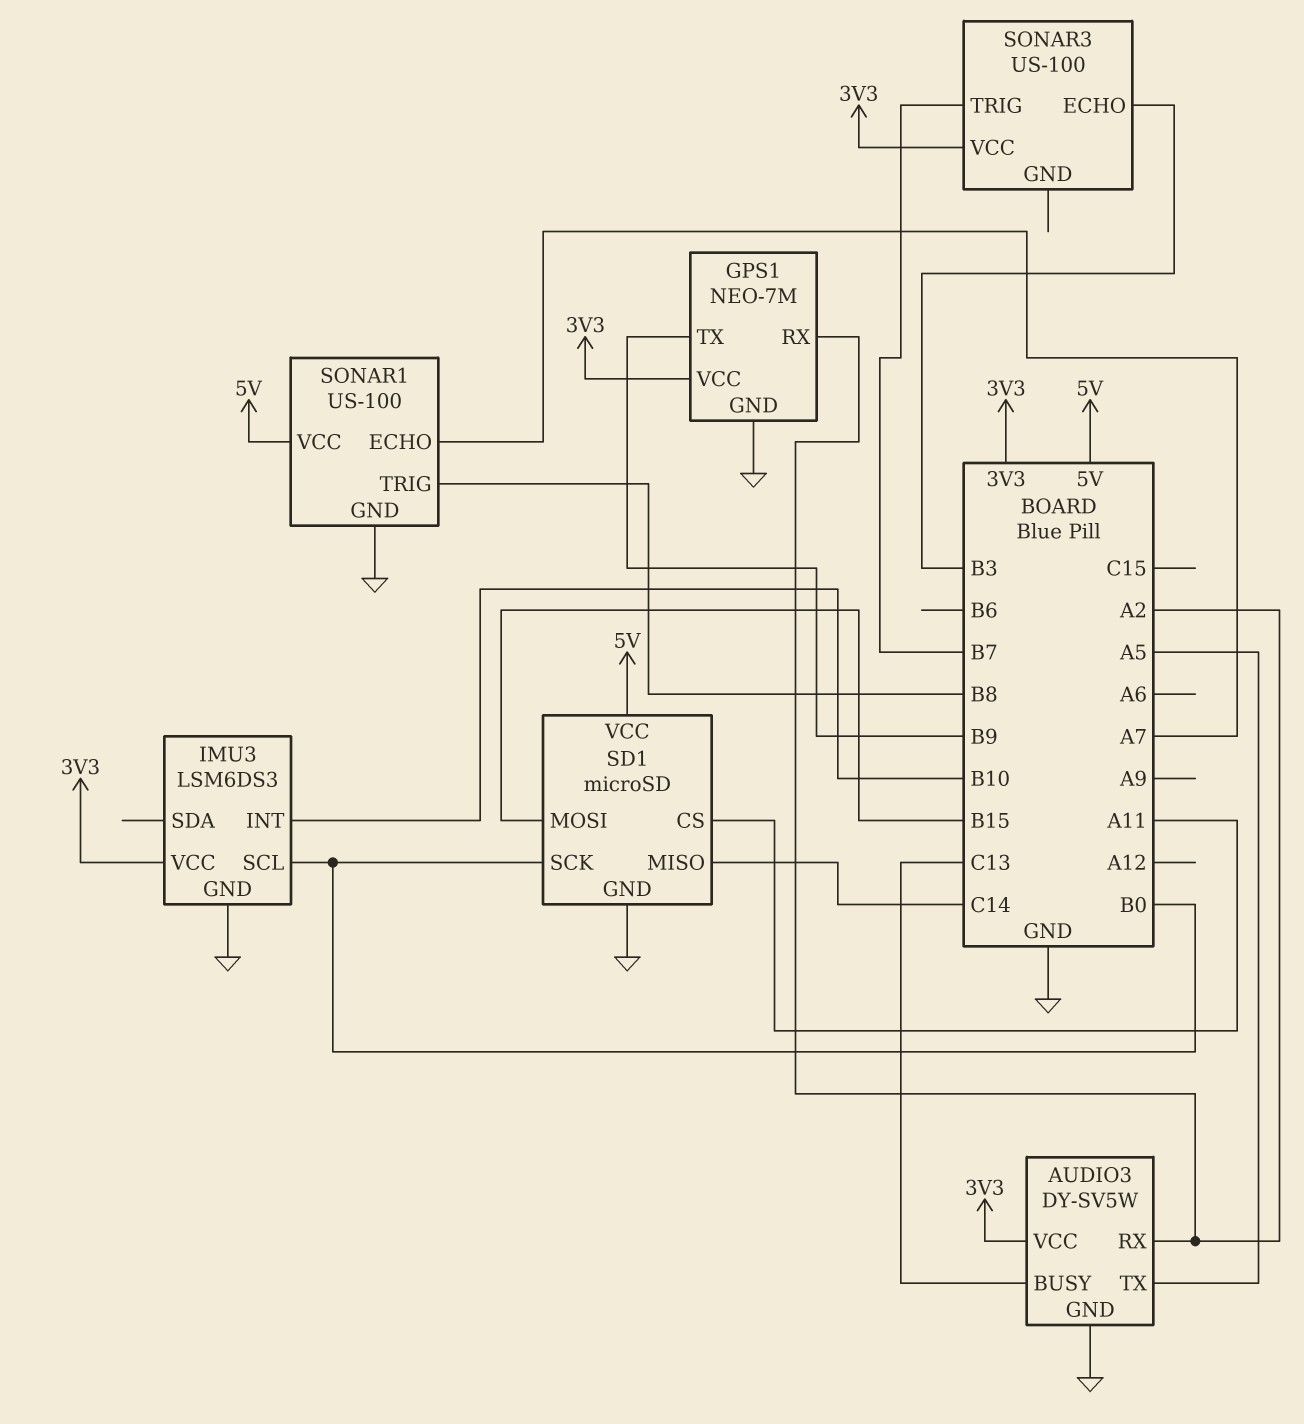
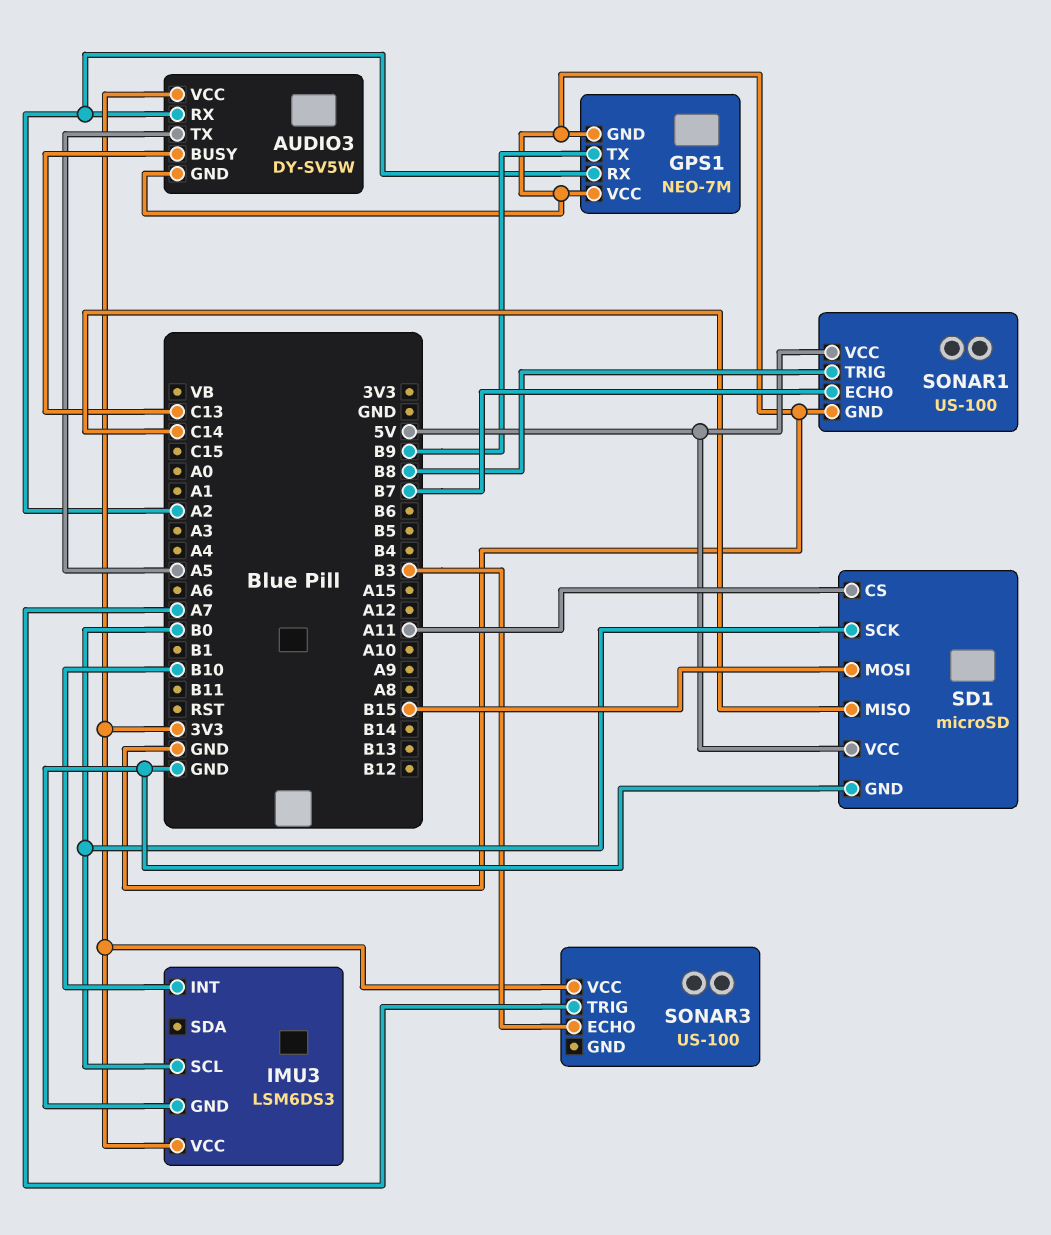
GPS1 pin VCC: 3V3 -> GND
SONAR1 pin ECHO: A7 -> B7
SONAR3 pin TRIG: B7 -> A7

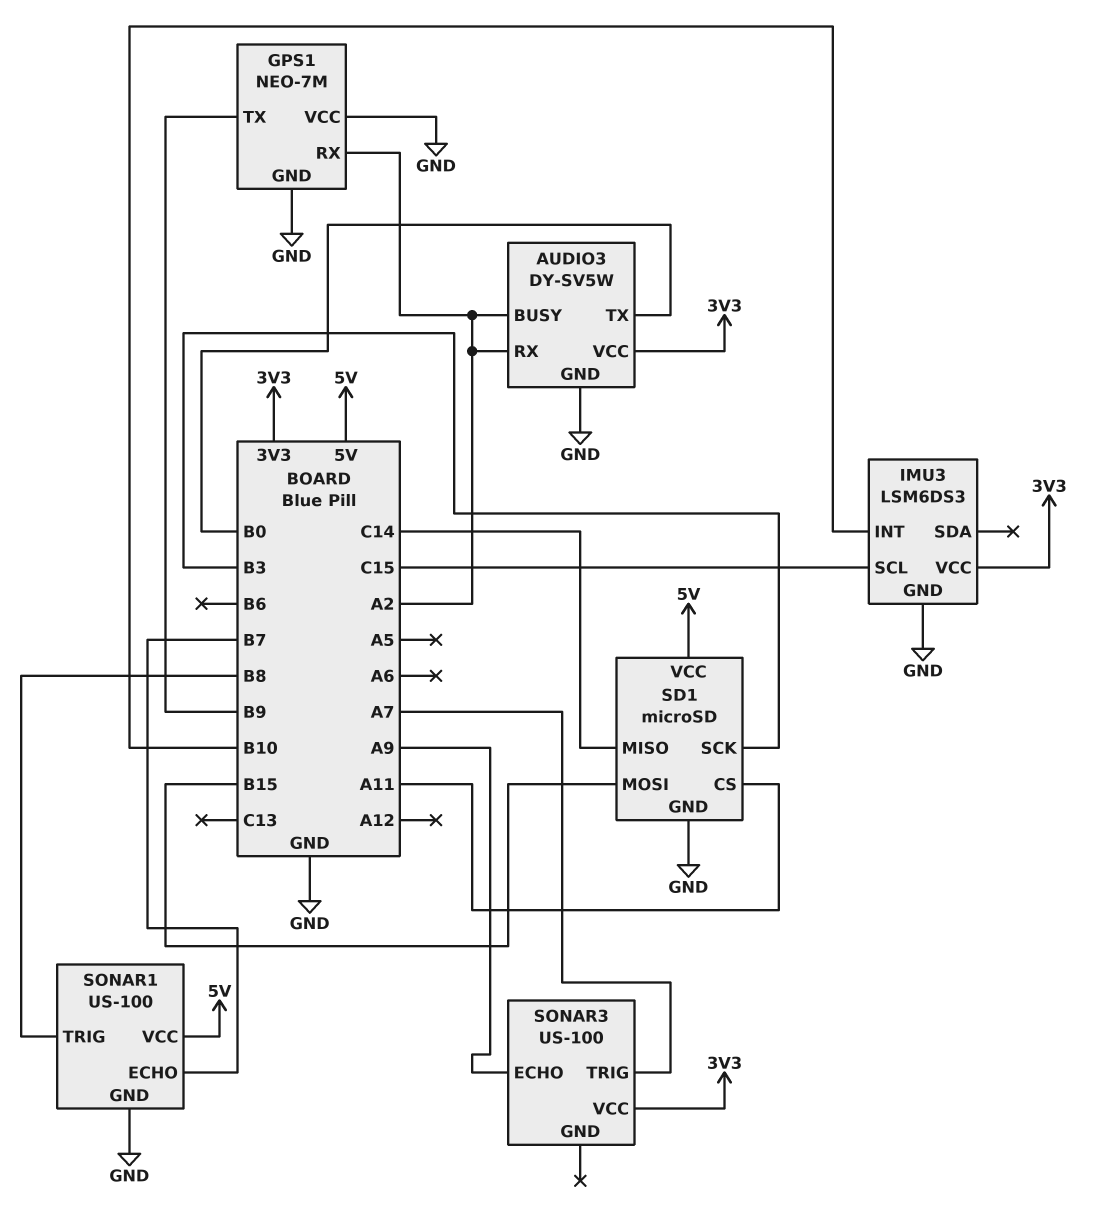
AUDIO3 pin BUSY: C13 -> A2
AUDIO3 pin TX: A5 -> B0
IMU3 pin SCL: B0 -> C15
SD1 pin SCK: B0 -> B3
SONAR3 pin ECHO: B3 -> A9

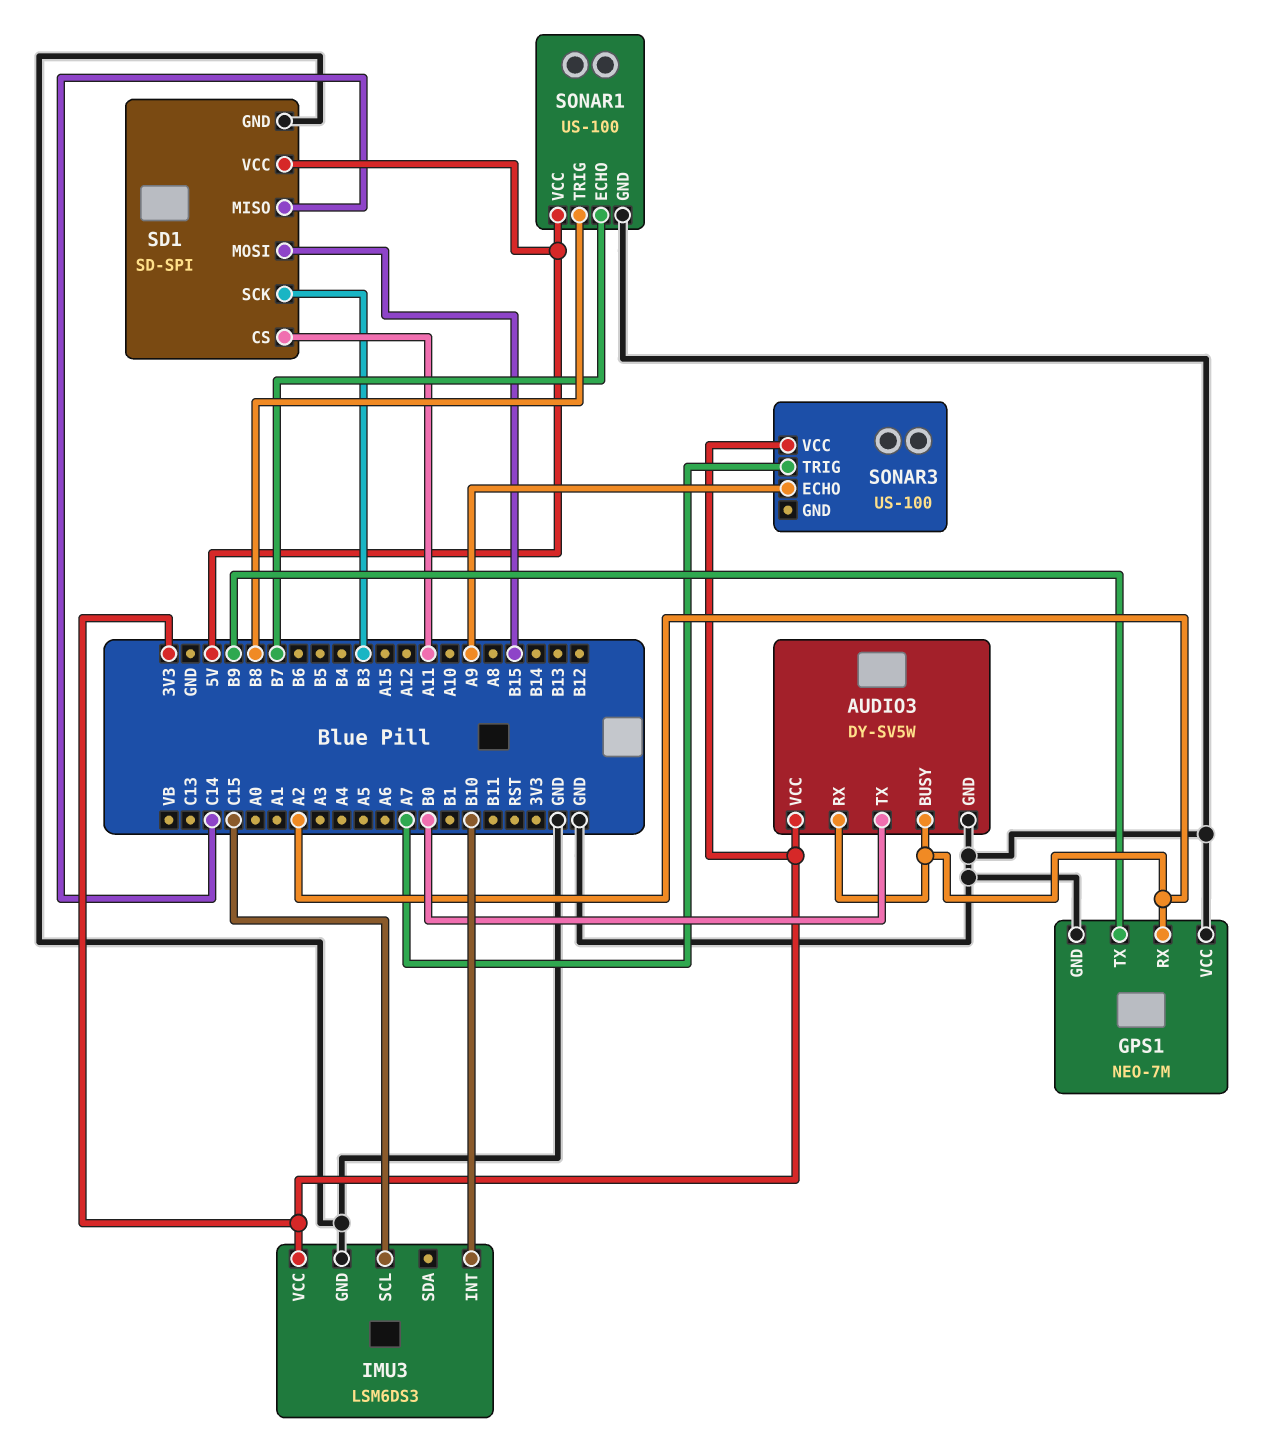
SD1: microSD -> SD-SPI

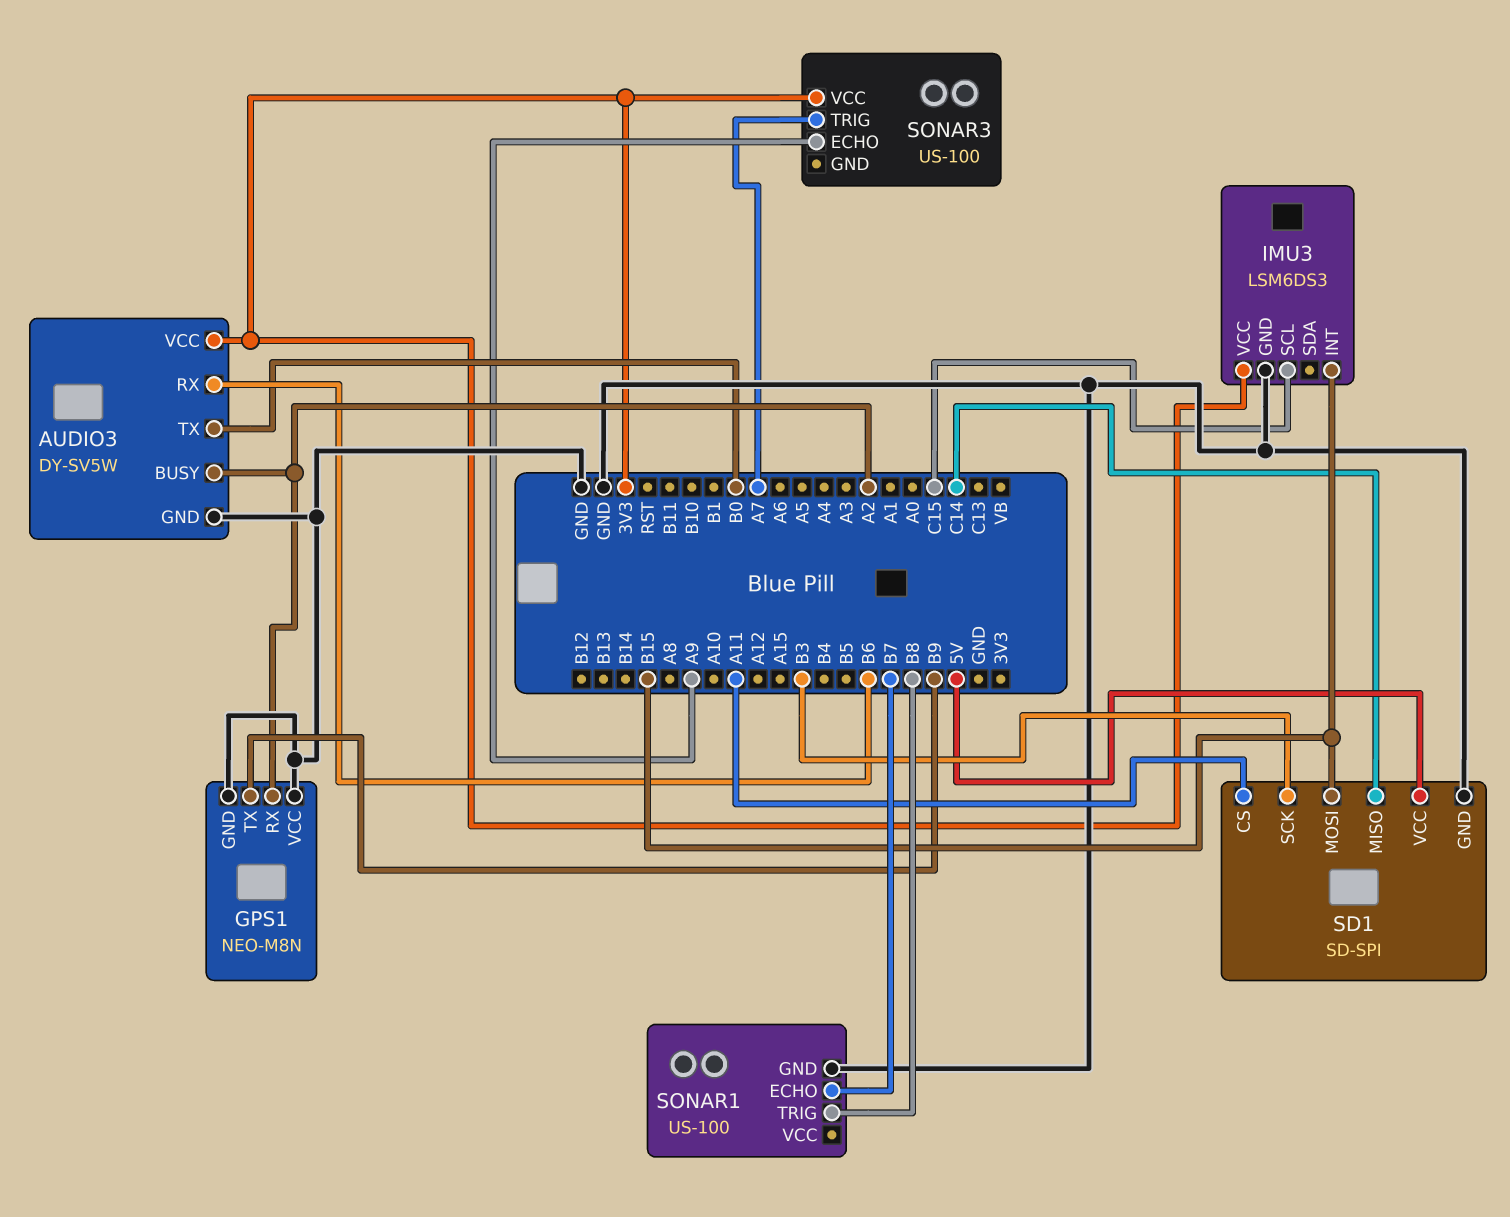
AUDIO3 pin RX: A2 -> B6
GPS1: NEO-7M -> NEO-M8N
IMU3 pin INT: B10 -> B15
SONAR1 pin VCC: 5V -> none

